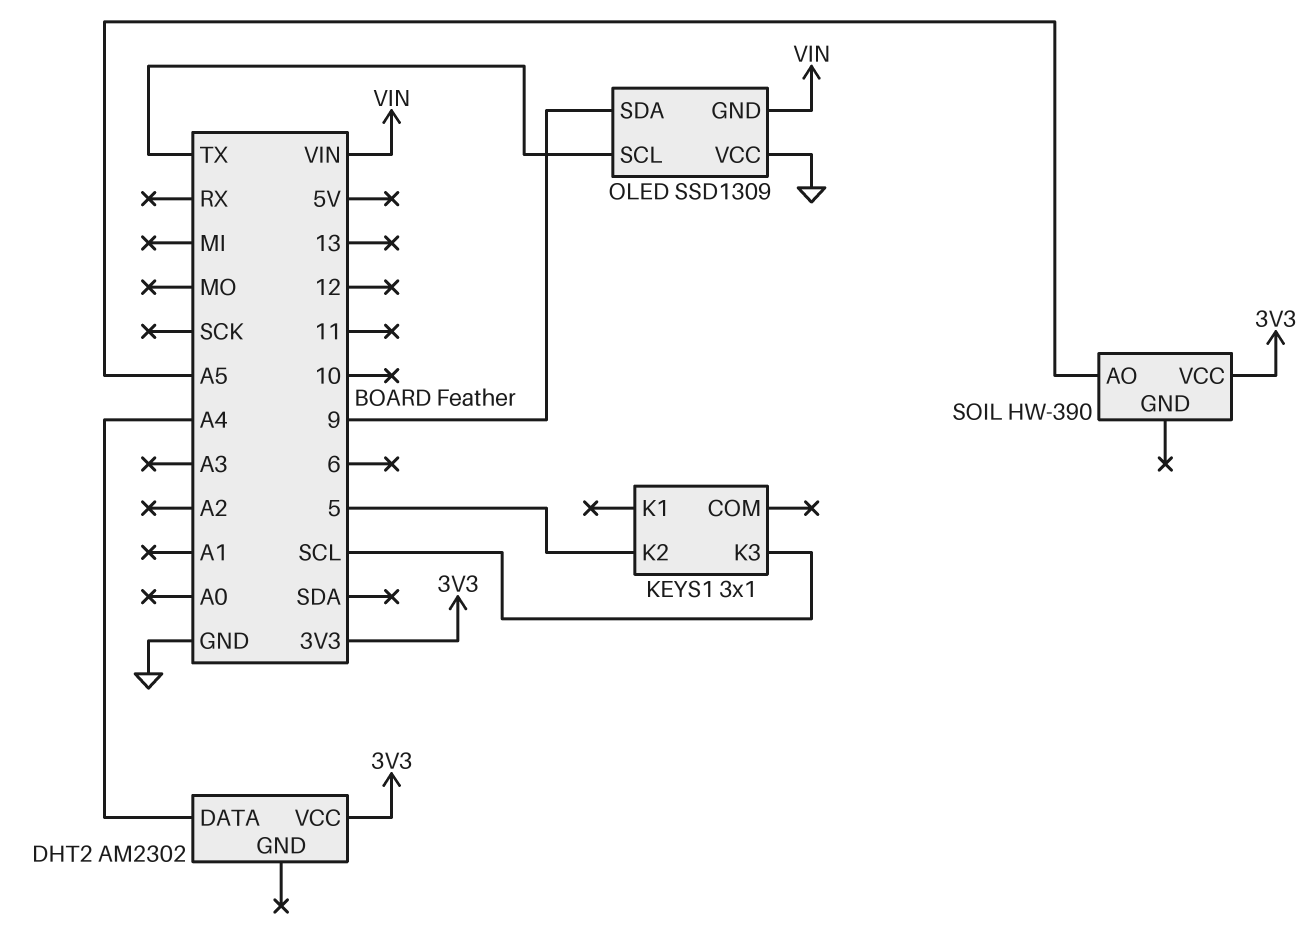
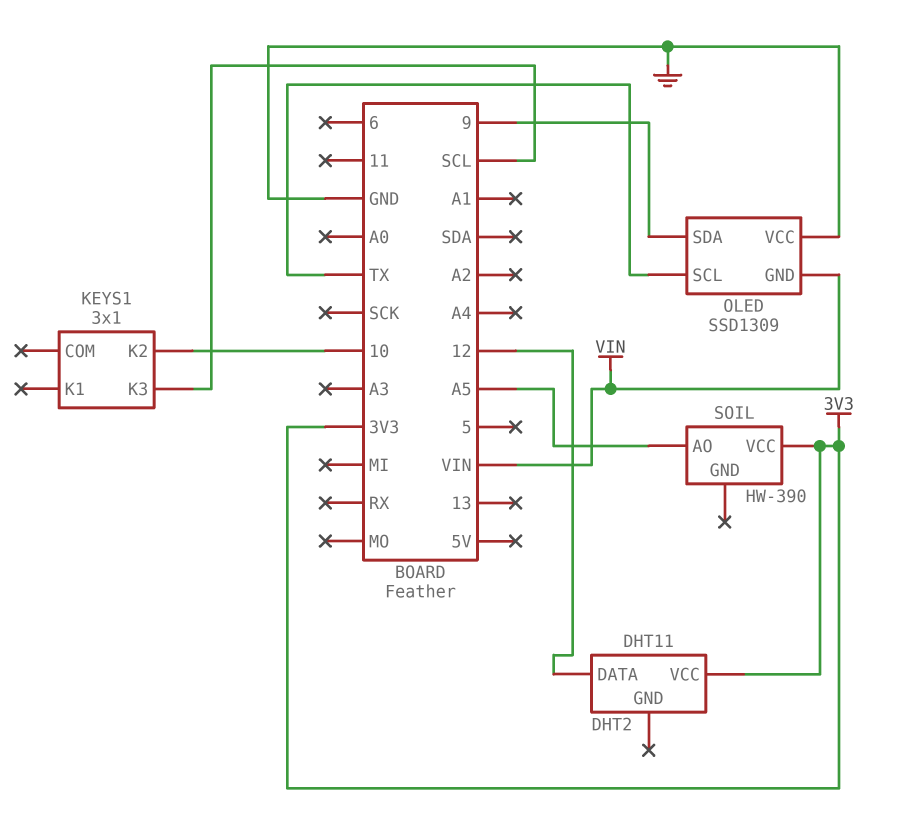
DHT2: AM2302 -> DHT11
DHT2 pin DATA: A4 -> 12
KEYS1 pin K2: 5 -> 10

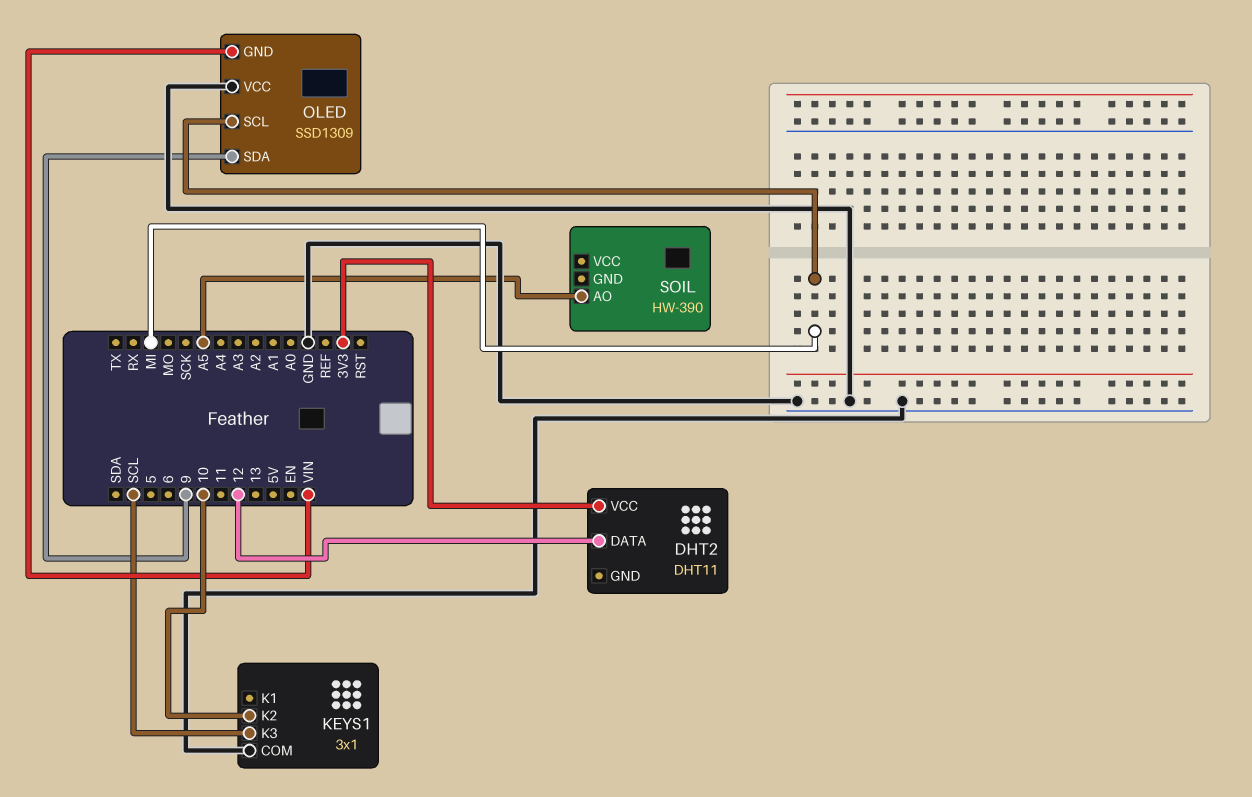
KEYS1 pin COM: none -> GND
OLED pin SCL: TX -> MI
SOIL pin VCC: 3V3 -> none

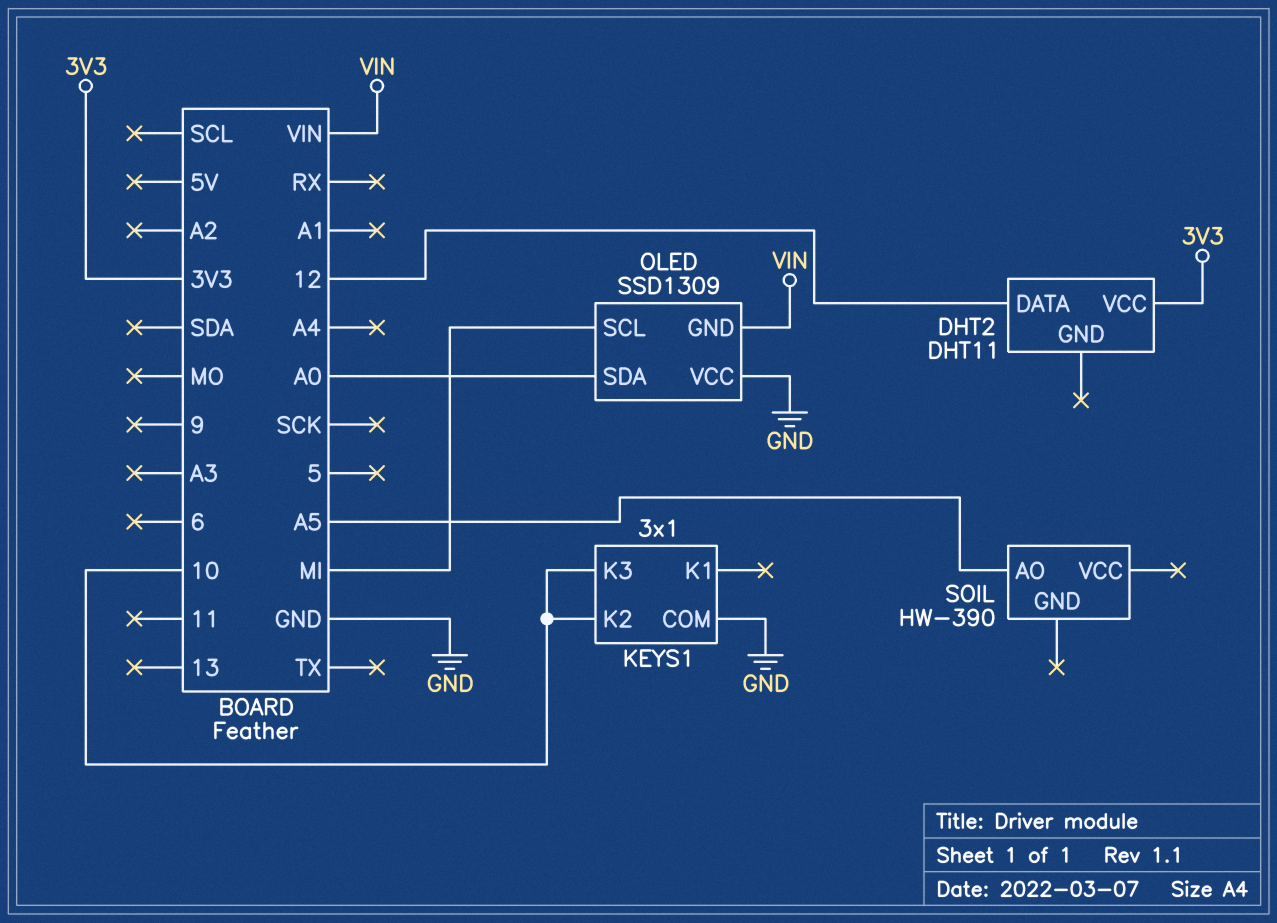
KEYS1 pin K3: SCL -> 10
OLED pin SDA: 9 -> A0

